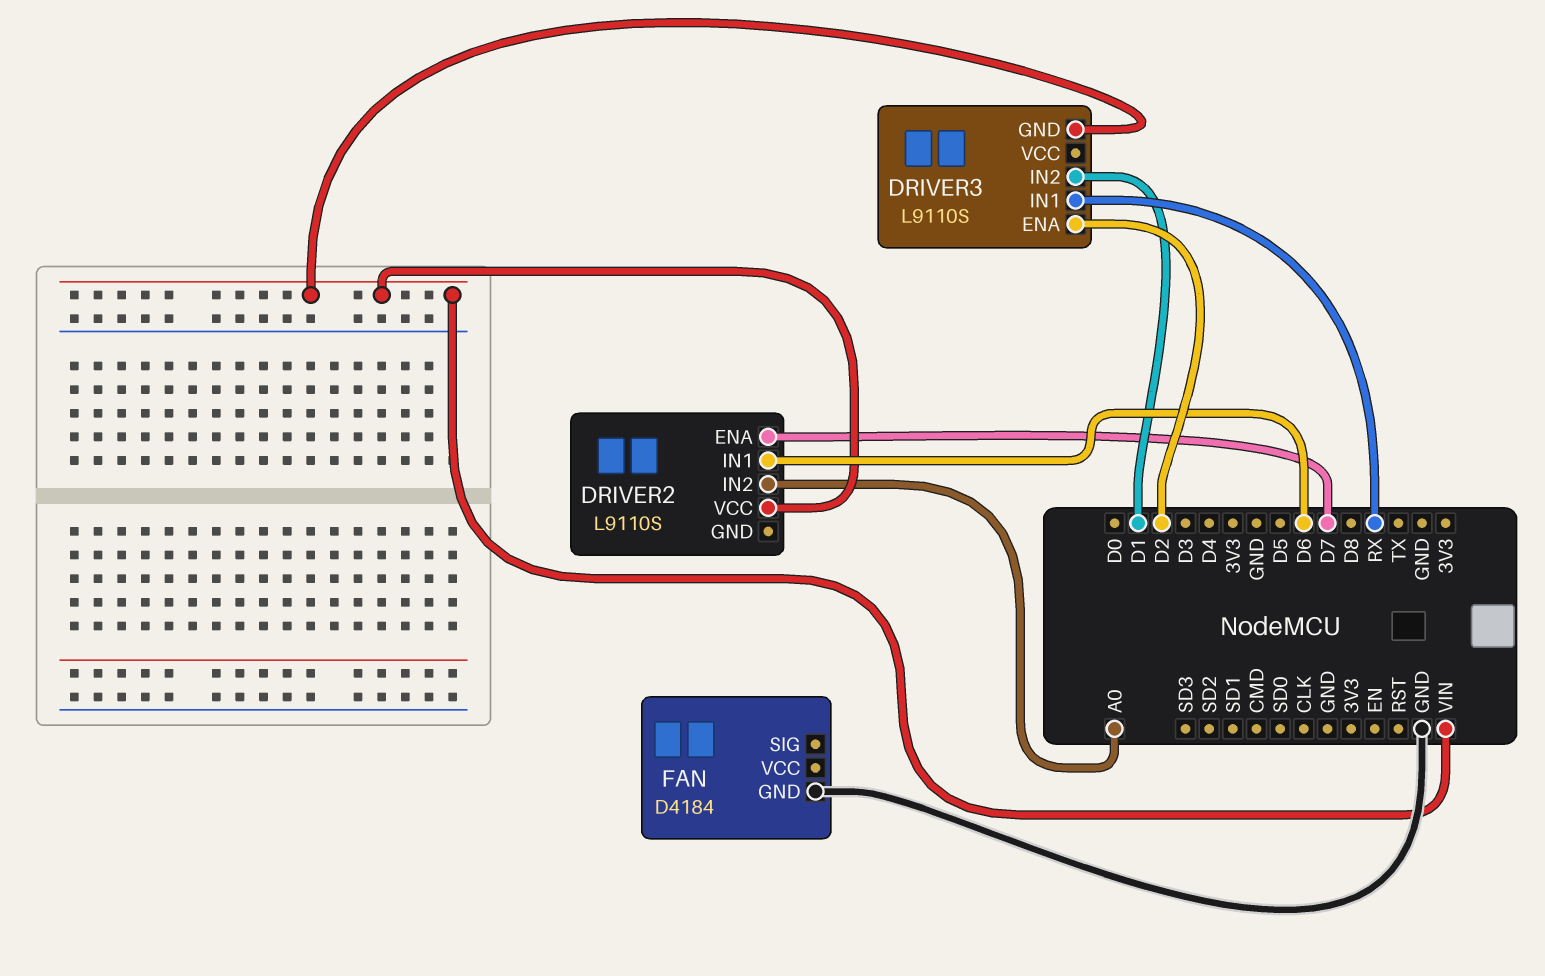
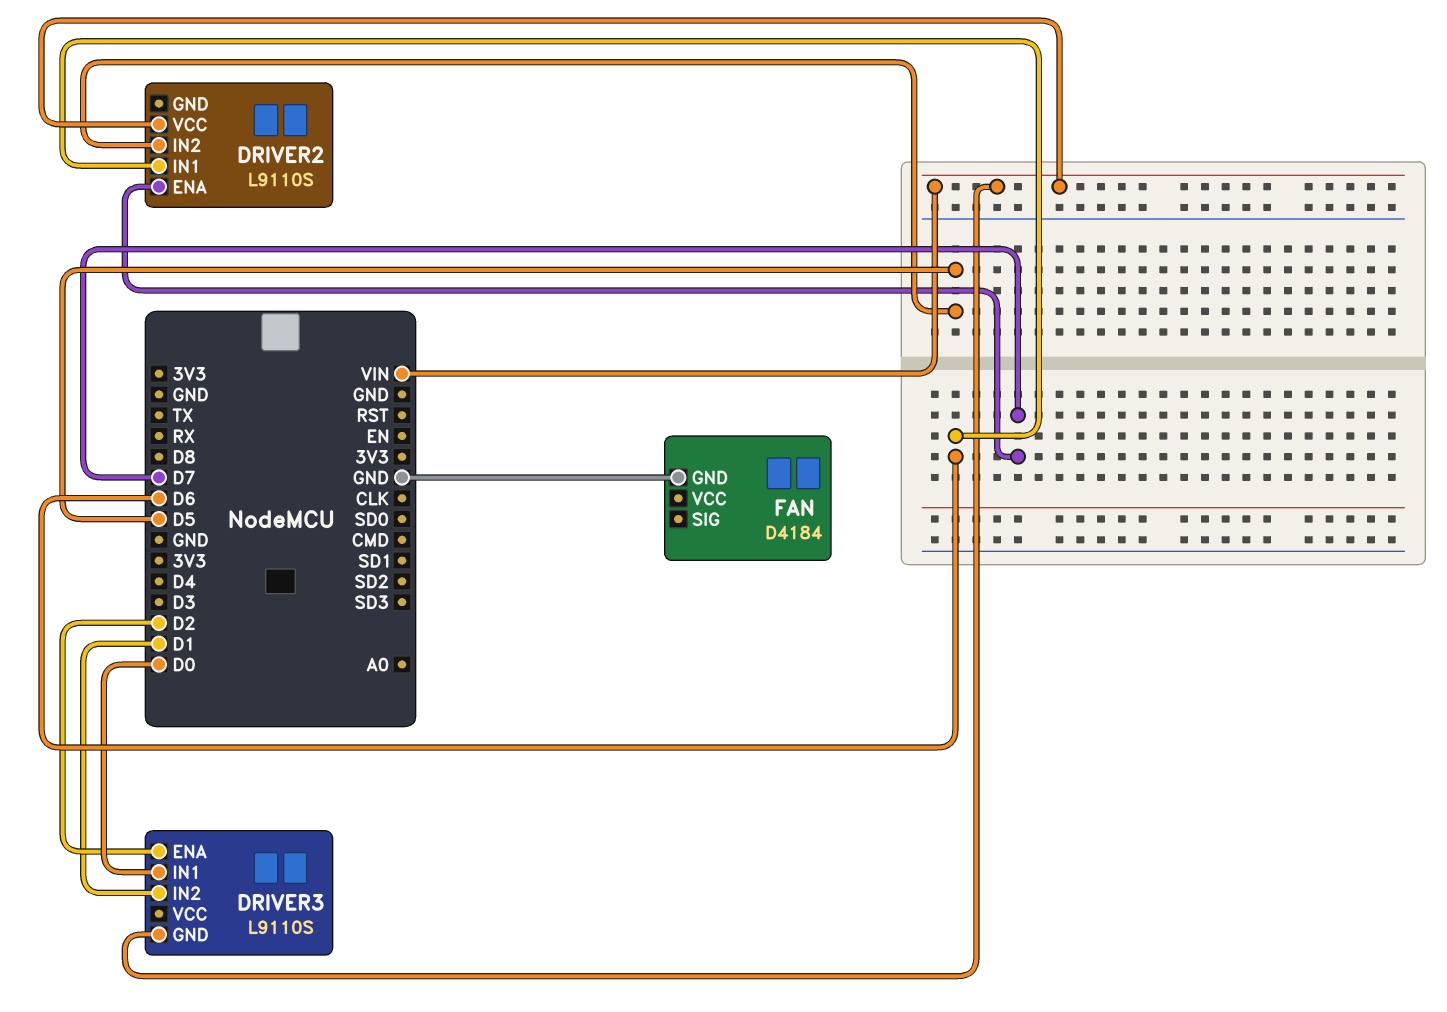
DRIVER2 pin IN2: A0 -> D5
DRIVER3 pin IN1: RX -> D0

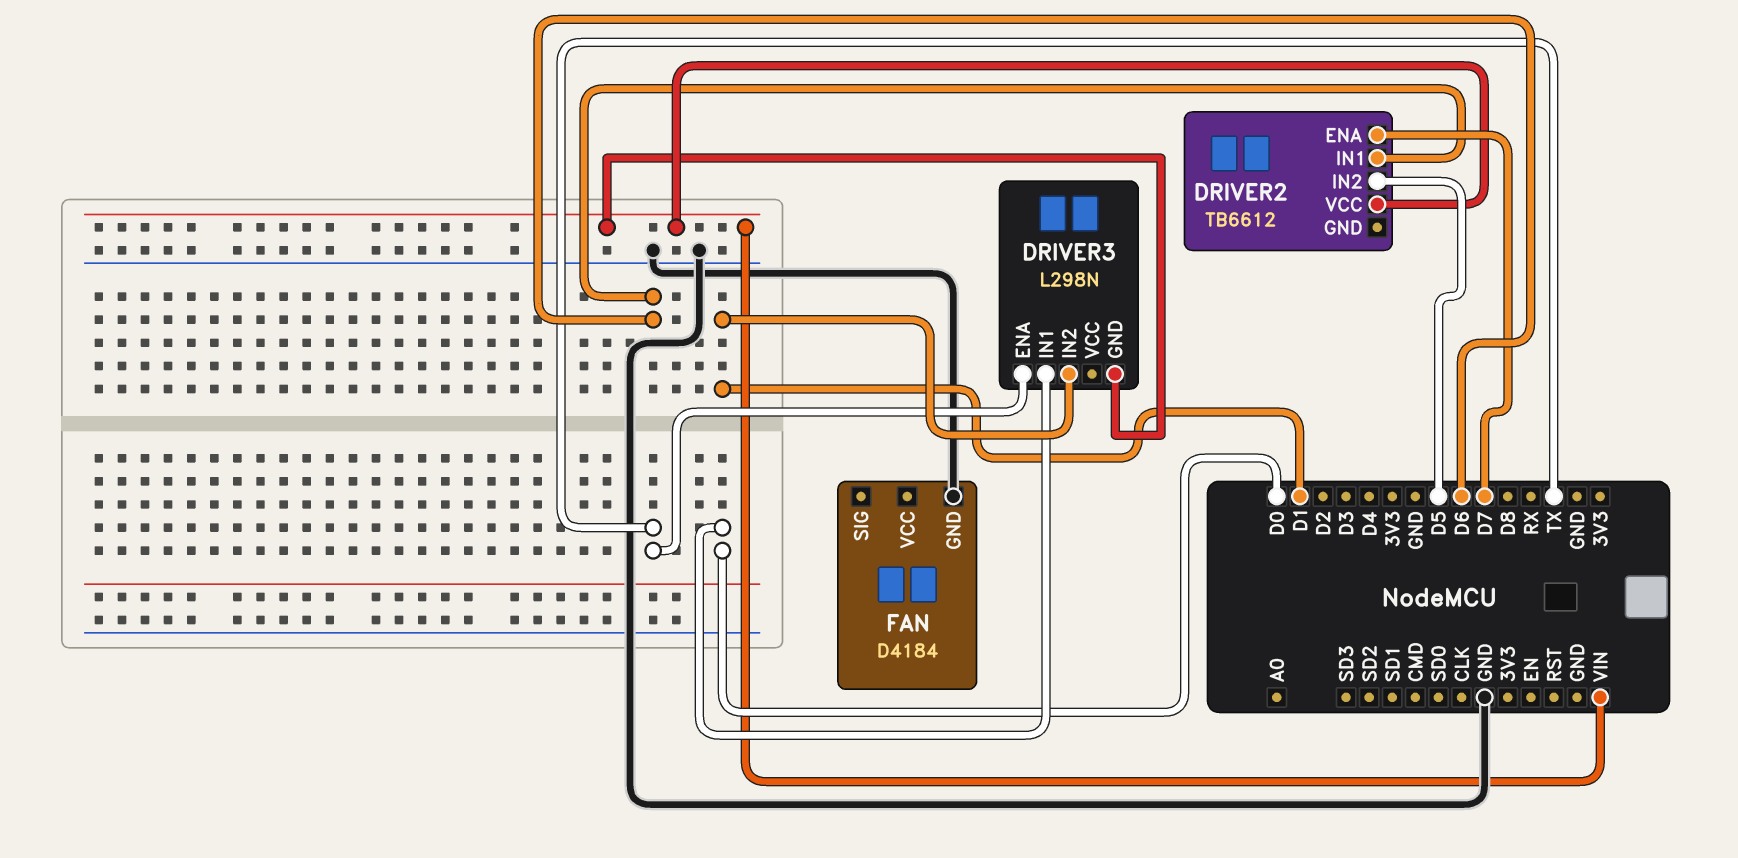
DRIVER2: L9110S -> TB6612
DRIVER3: L9110S -> L298N
DRIVER3 pin ENA: D2 -> TX

